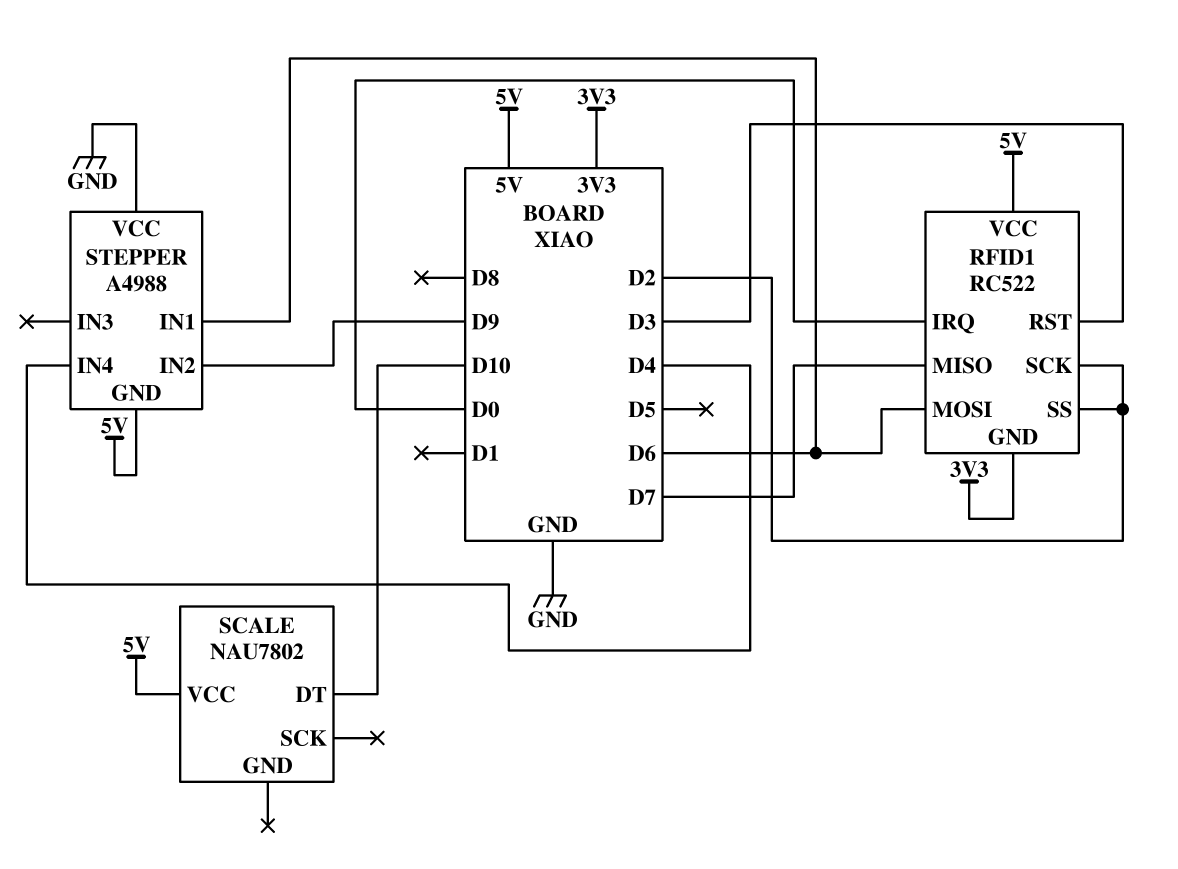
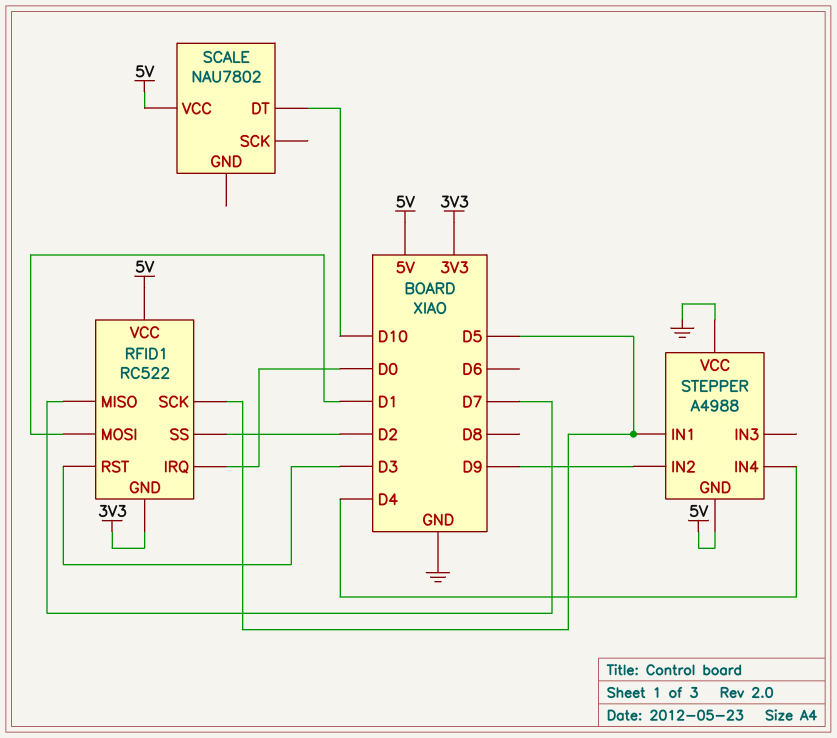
RFID1 pin MOSI: D6 -> D1
RFID1 pin SCK: D2 -> D5
STEPPER pin IN1: D6 -> D5

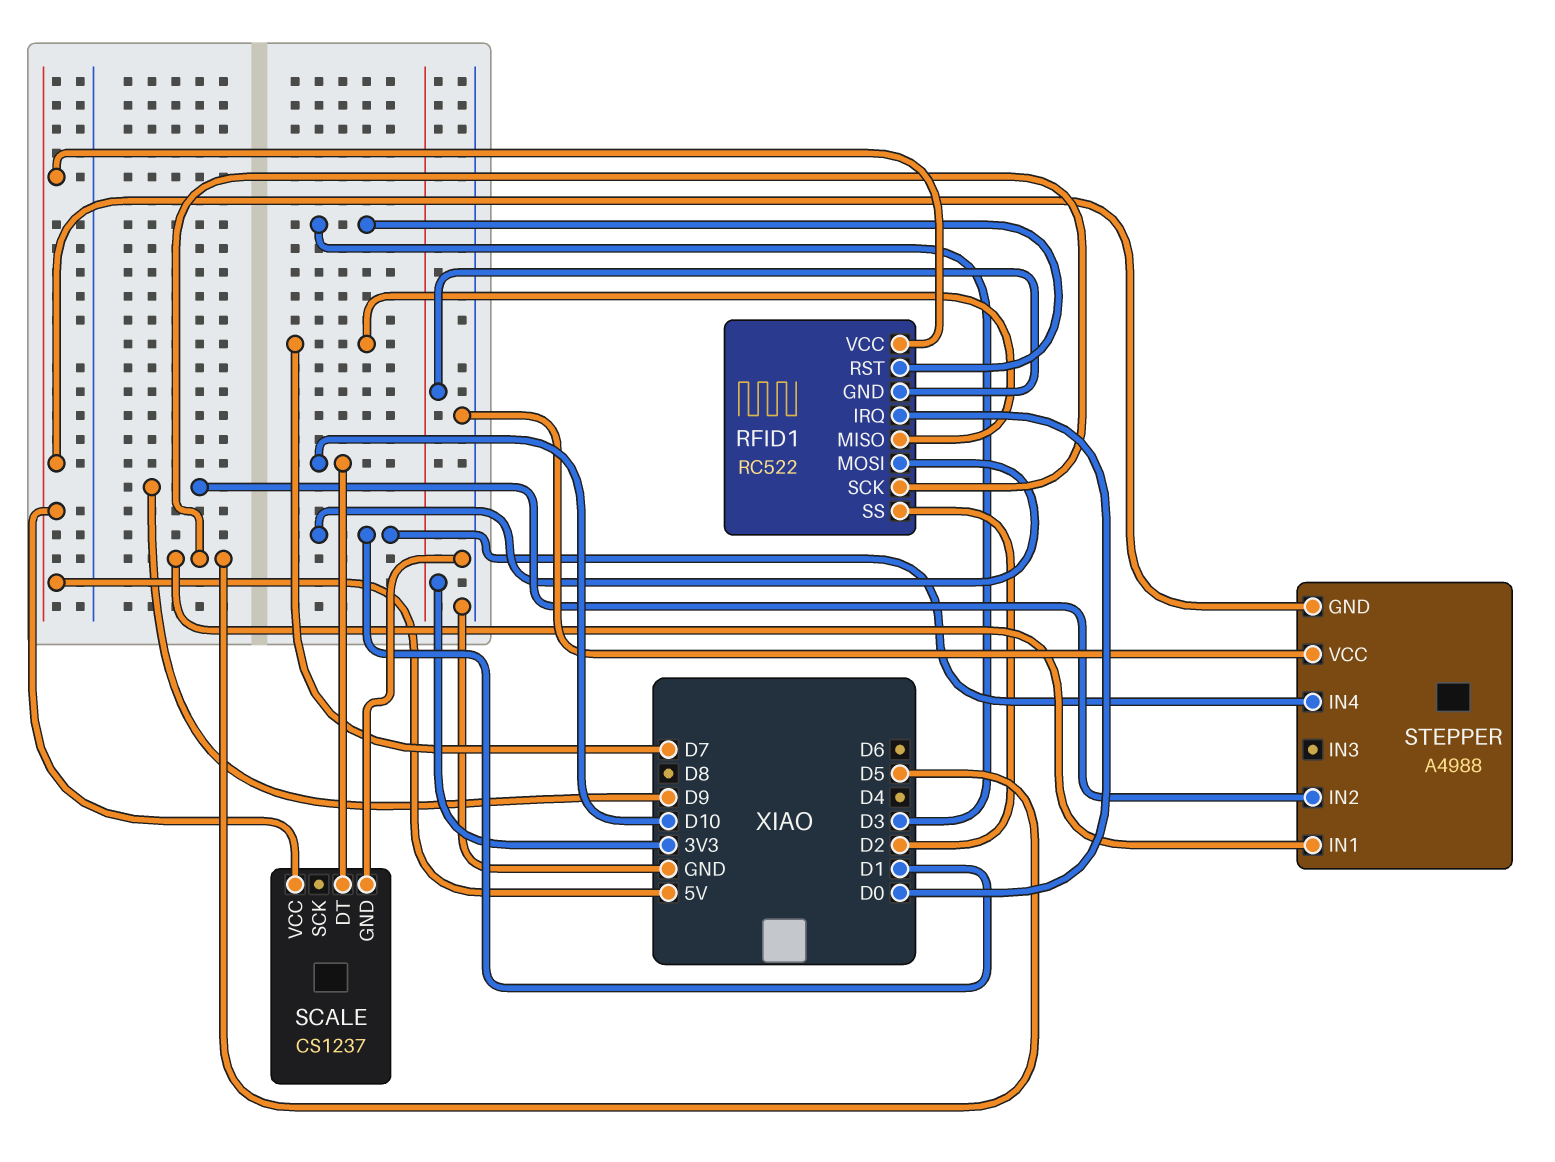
SCALE: NAU7802 -> CS1237
SCALE pin GND: none -> GND
STEPPER pin IN4: D4 -> D1

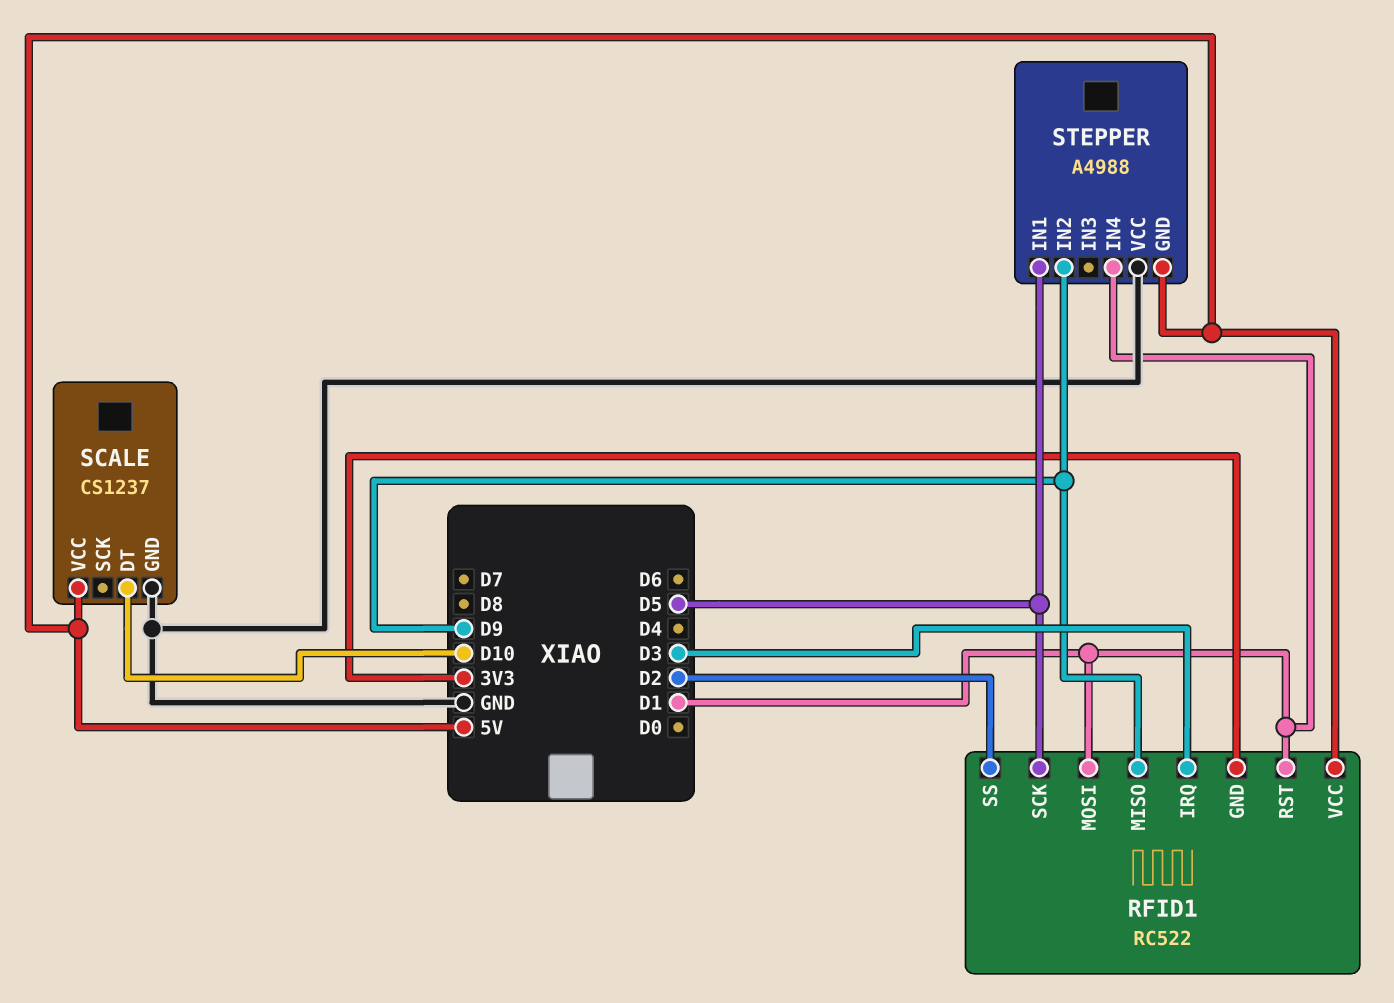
RFID1 pin IRQ: D0 -> D3
RFID1 pin MISO: D7 -> D9
RFID1 pin RST: D3 -> D1

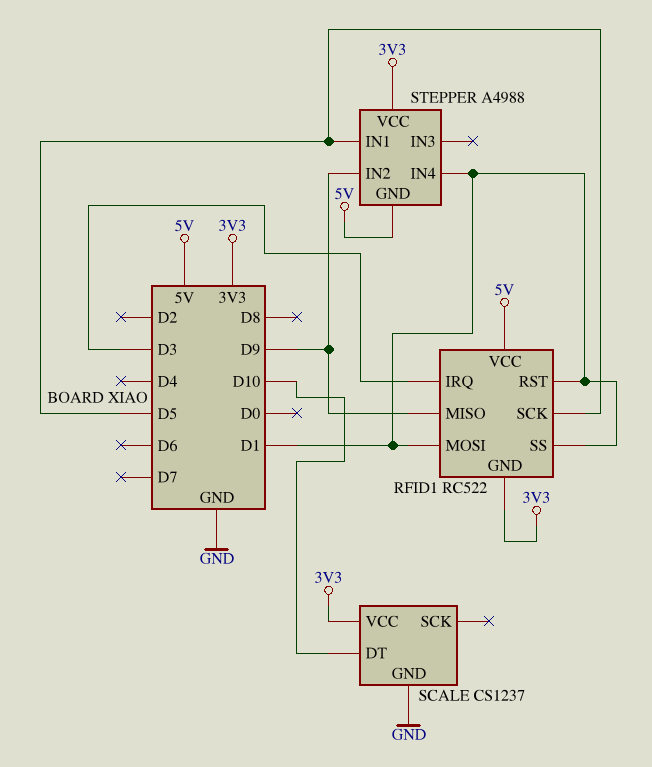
RFID1 pin SS: D2 -> D1
SCALE pin VCC: 5V -> 3V3
STEPPER pin VCC: GND -> 3V3

